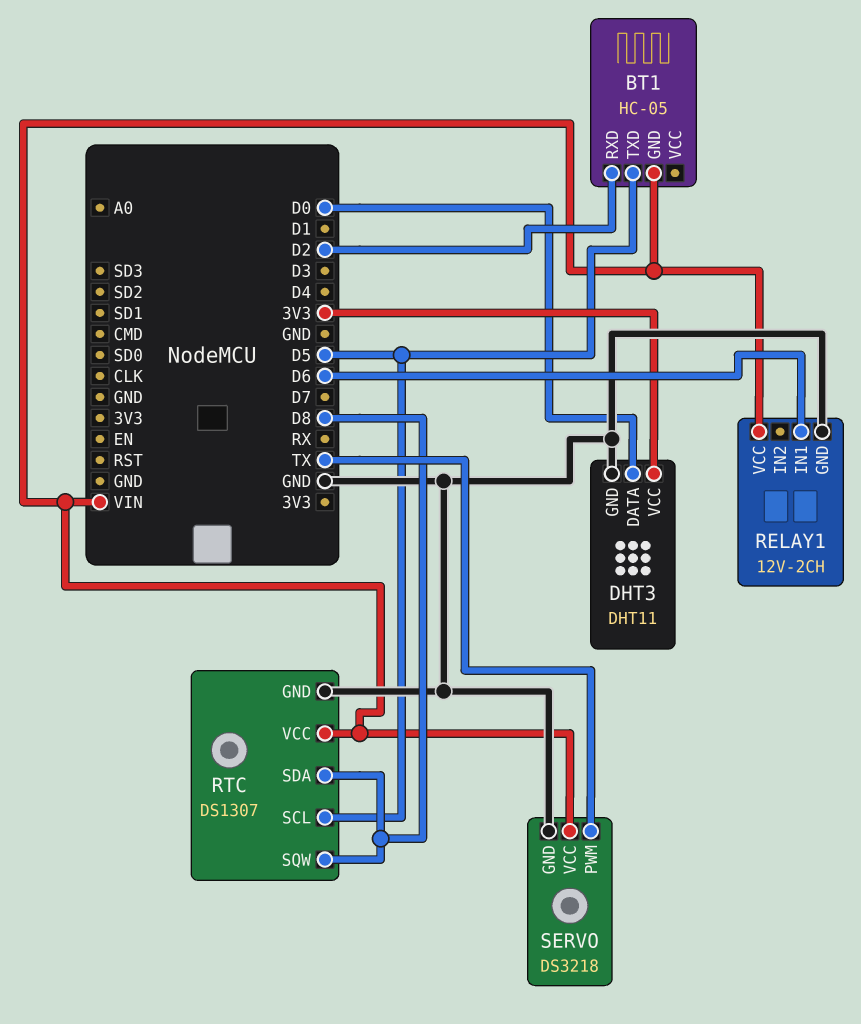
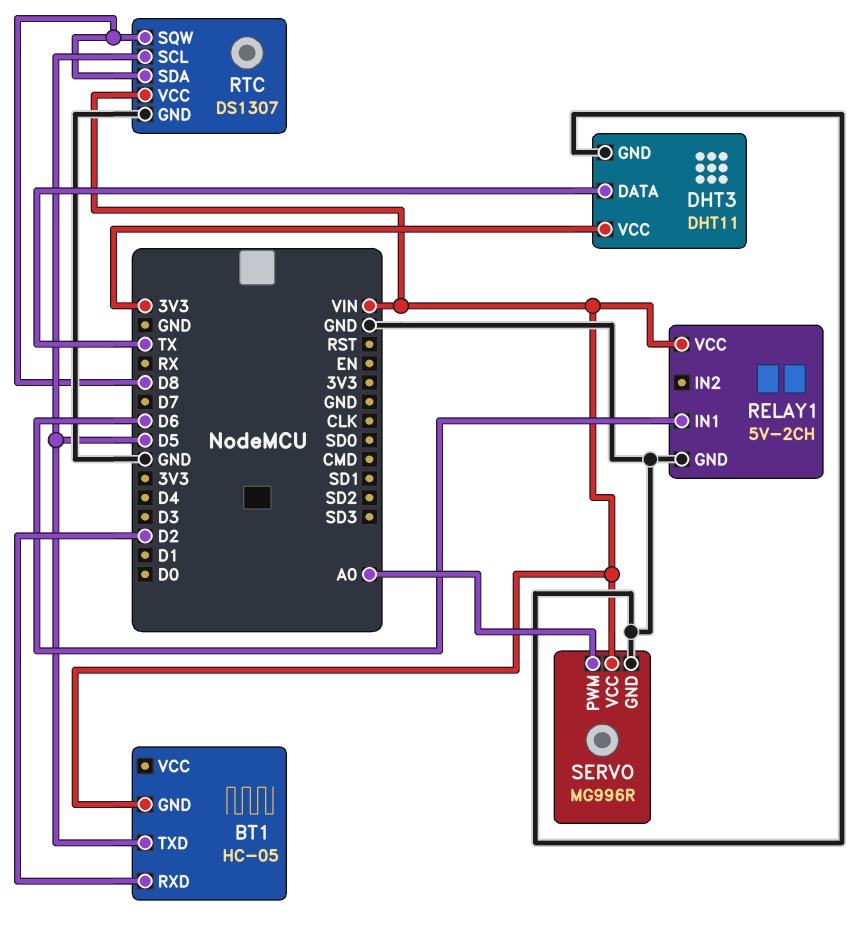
DHT3 pin DATA: D0 -> TX
RELAY1: 12V-2CH -> 5V-2CH
SERVO: DS3218 -> MG996R
SERVO pin PWM: TX -> A0

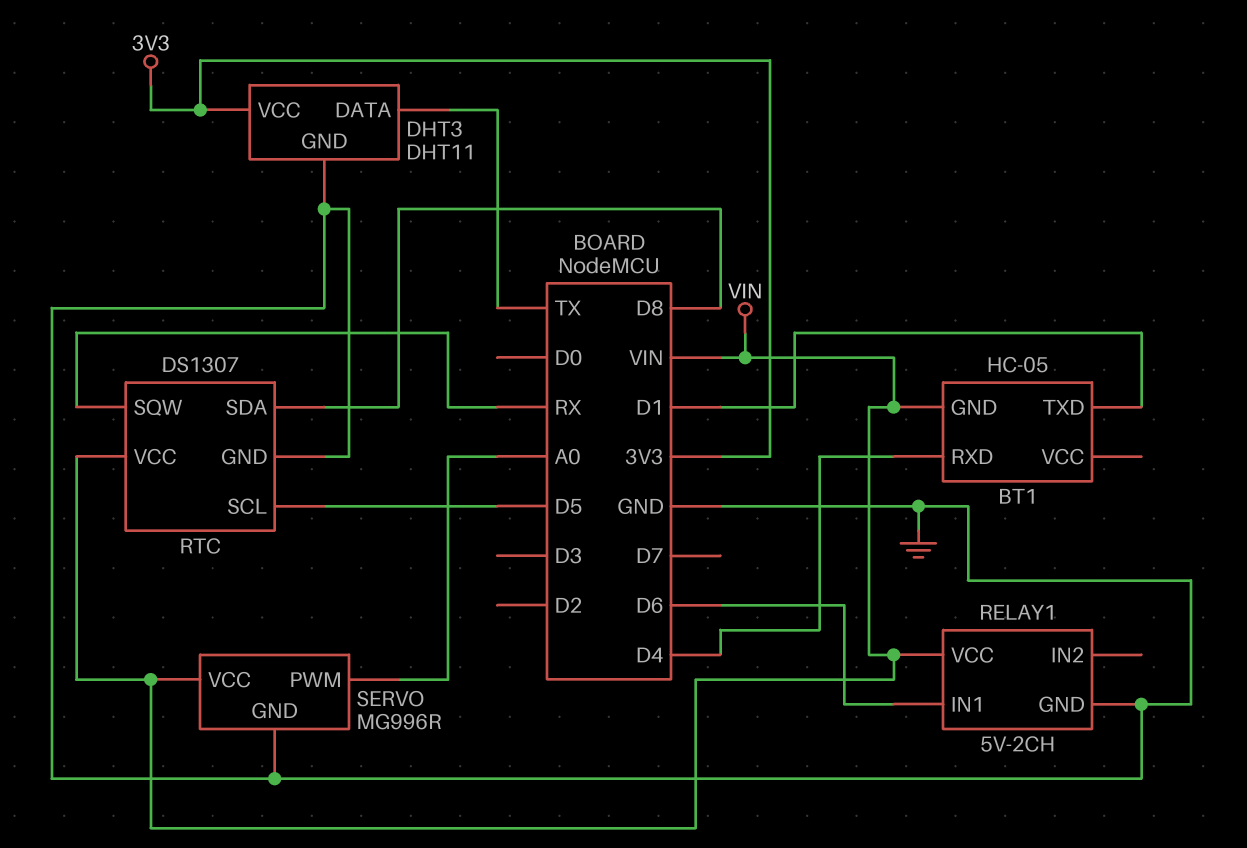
BT1 pin RXD: D2 -> D4
BT1 pin TXD: D5 -> D1
RTC pin SQW: D8 -> RX

